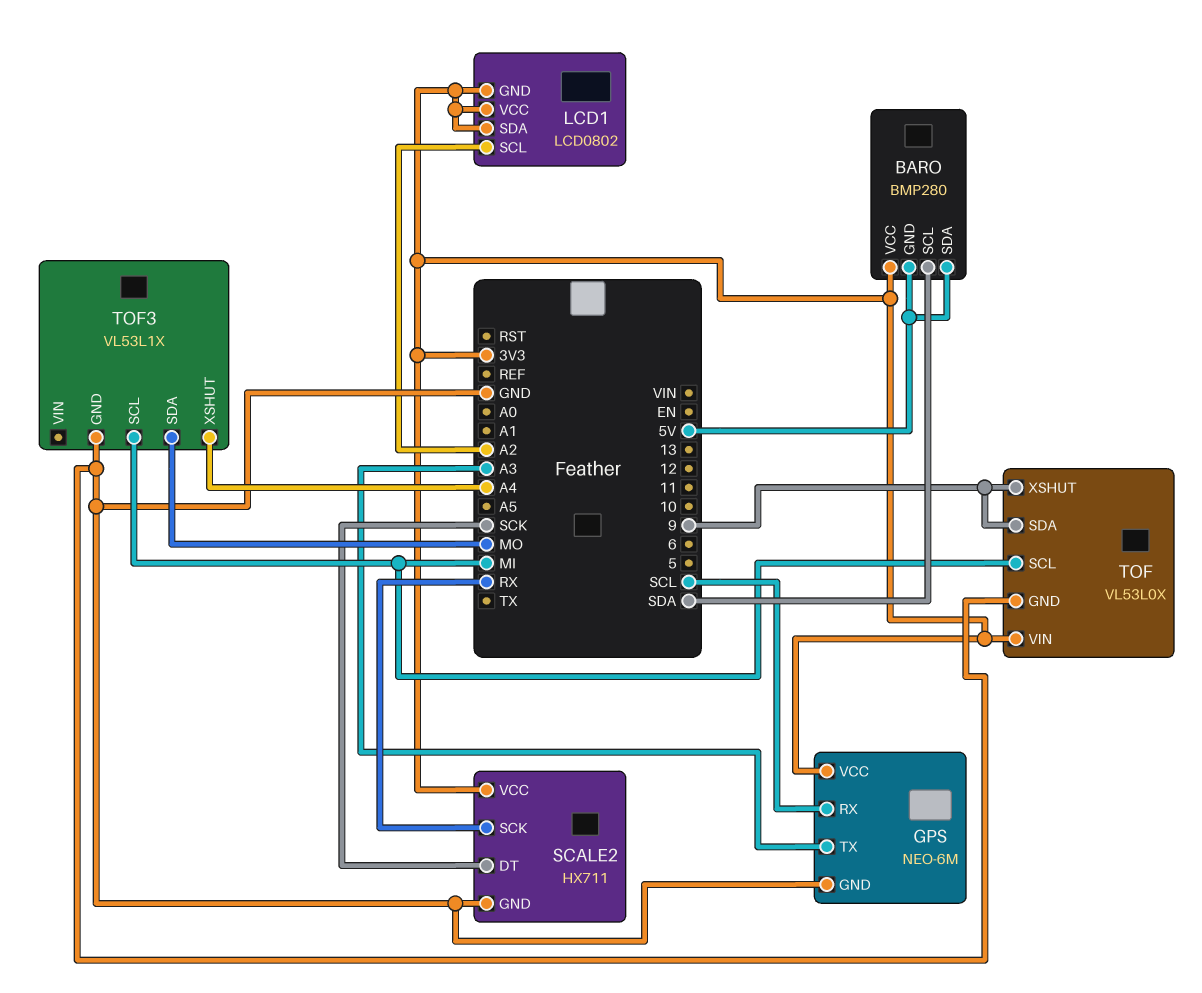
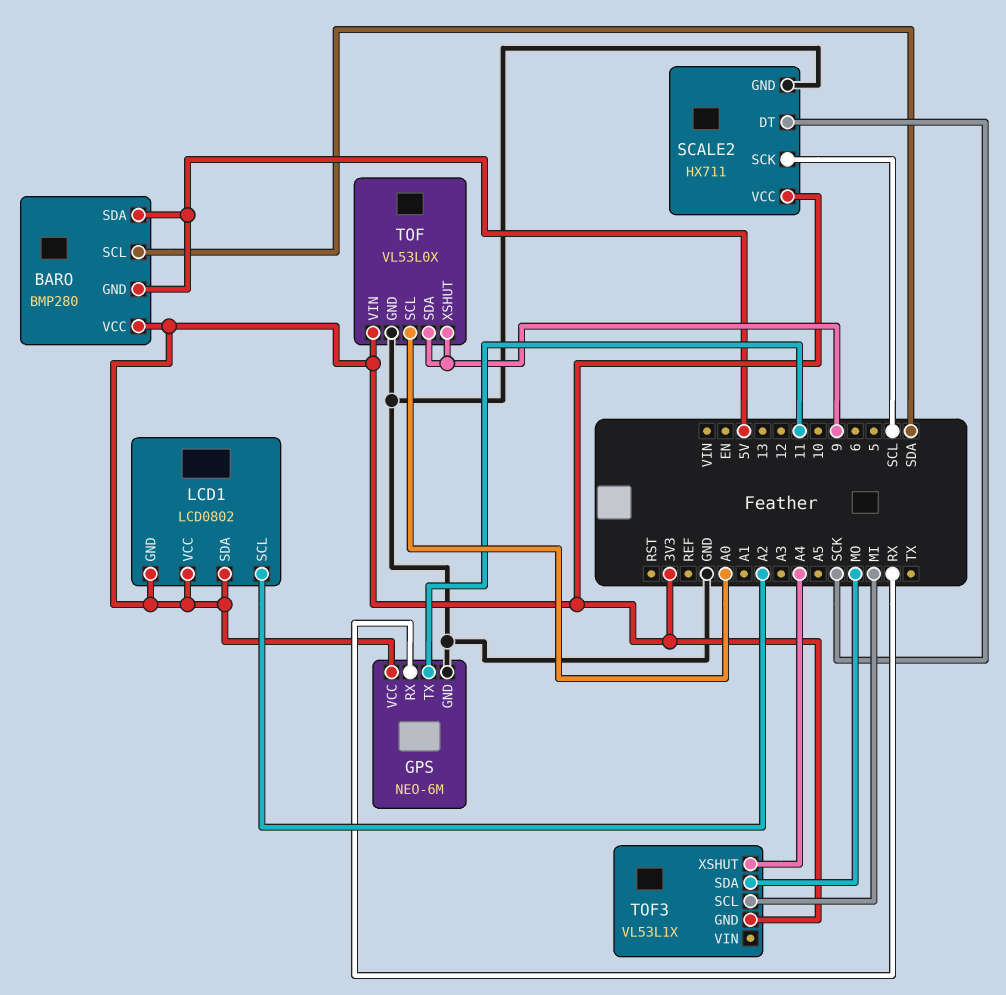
GPS pin RX: SCL -> RX
GPS pin TX: A3 -> 11
SCALE2 pin SCK: RX -> SCL
TOF pin SCL: MI -> A0
TOF3 pin GND: GND -> 3V3

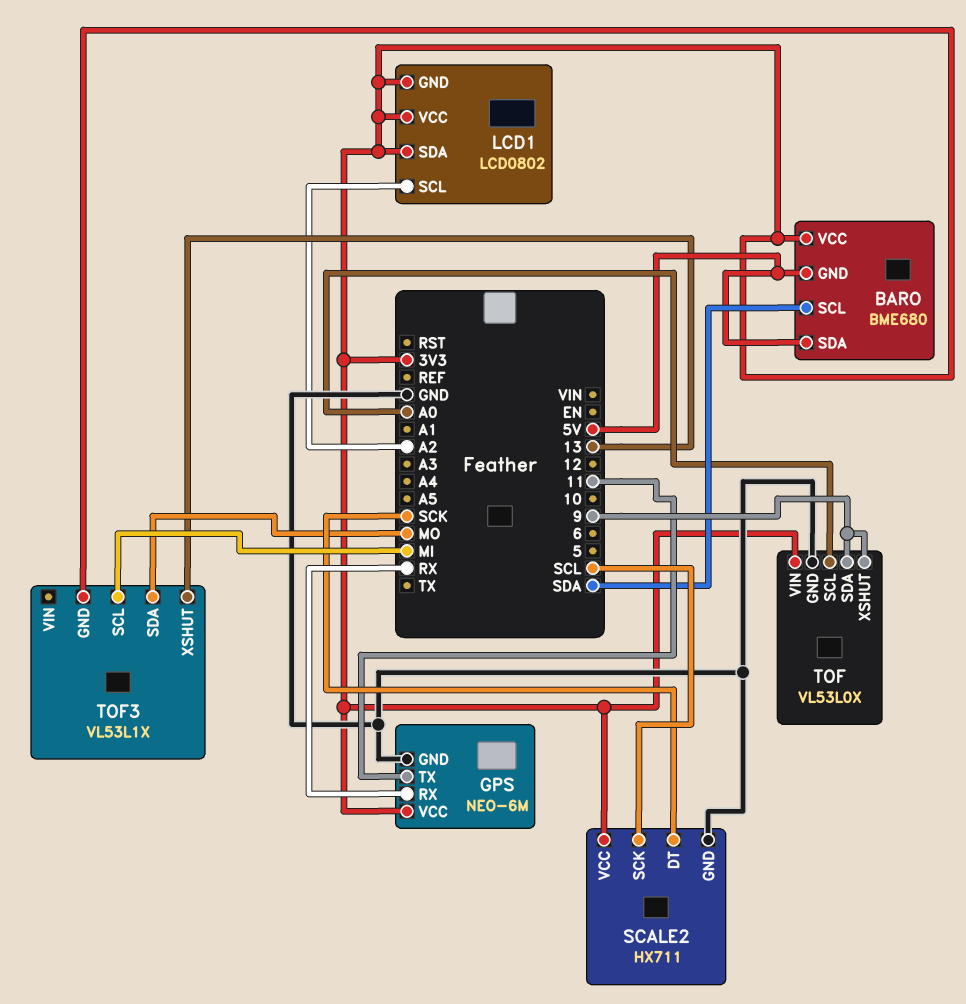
BARO: BMP280 -> BME680
TOF3 pin XSHUT: A4 -> 13

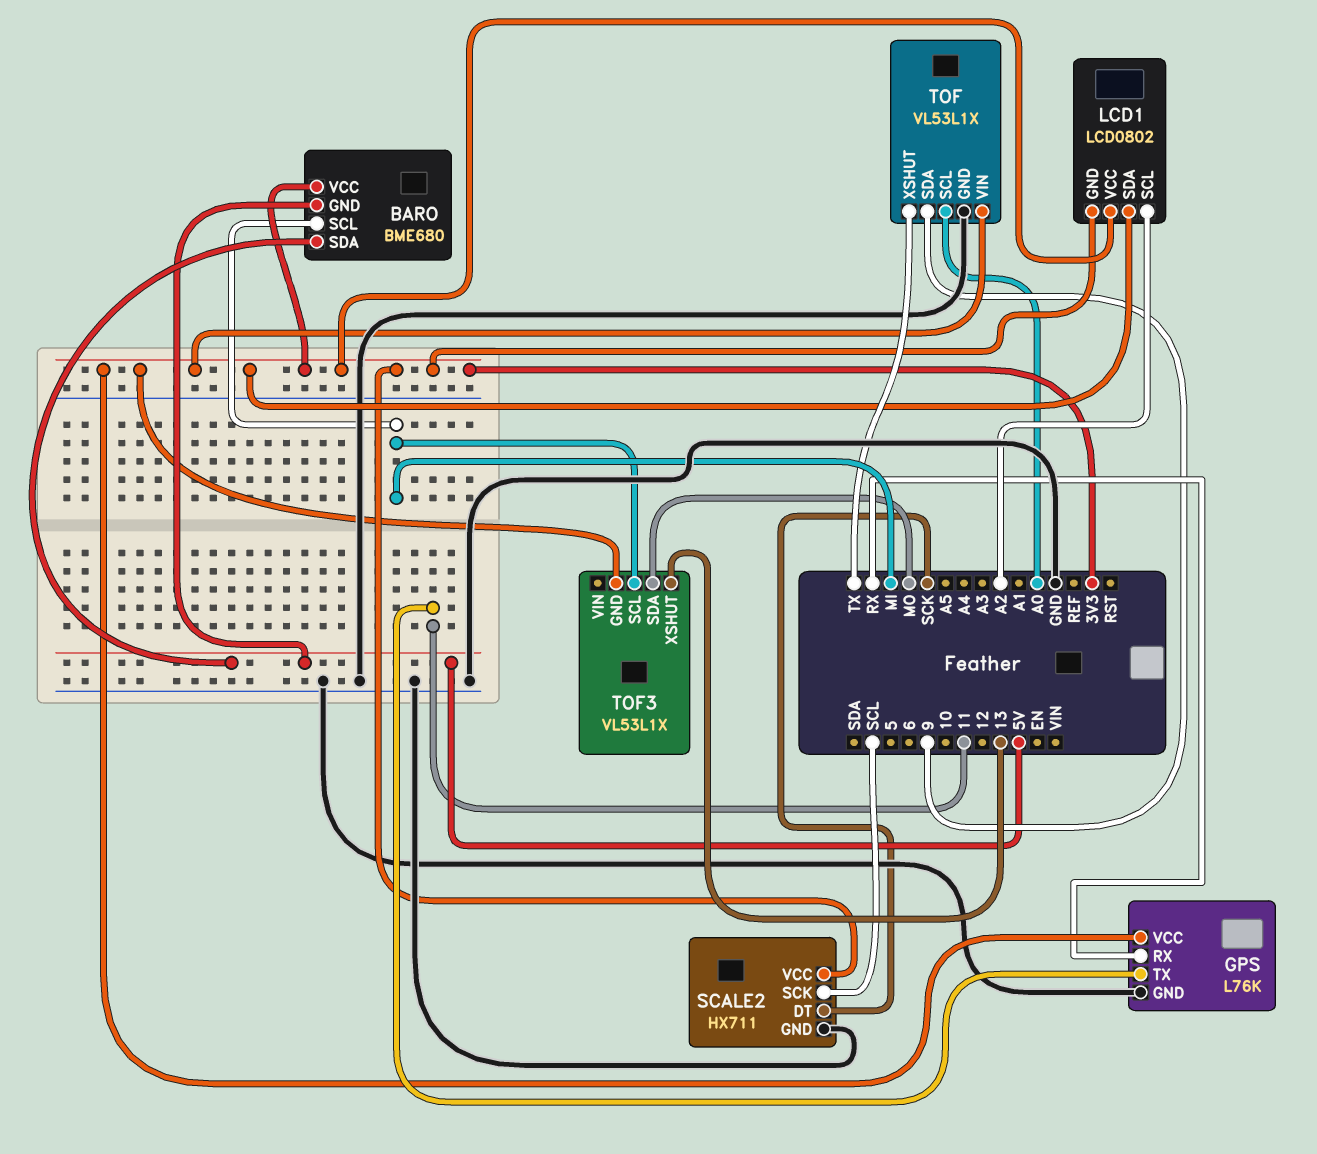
BARO pin SCL: SDA -> MI
GPS: NEO-6M -> L76K
TOF: VL53L0X -> VL53L1X
TOF pin XSHUT: 9 -> TX

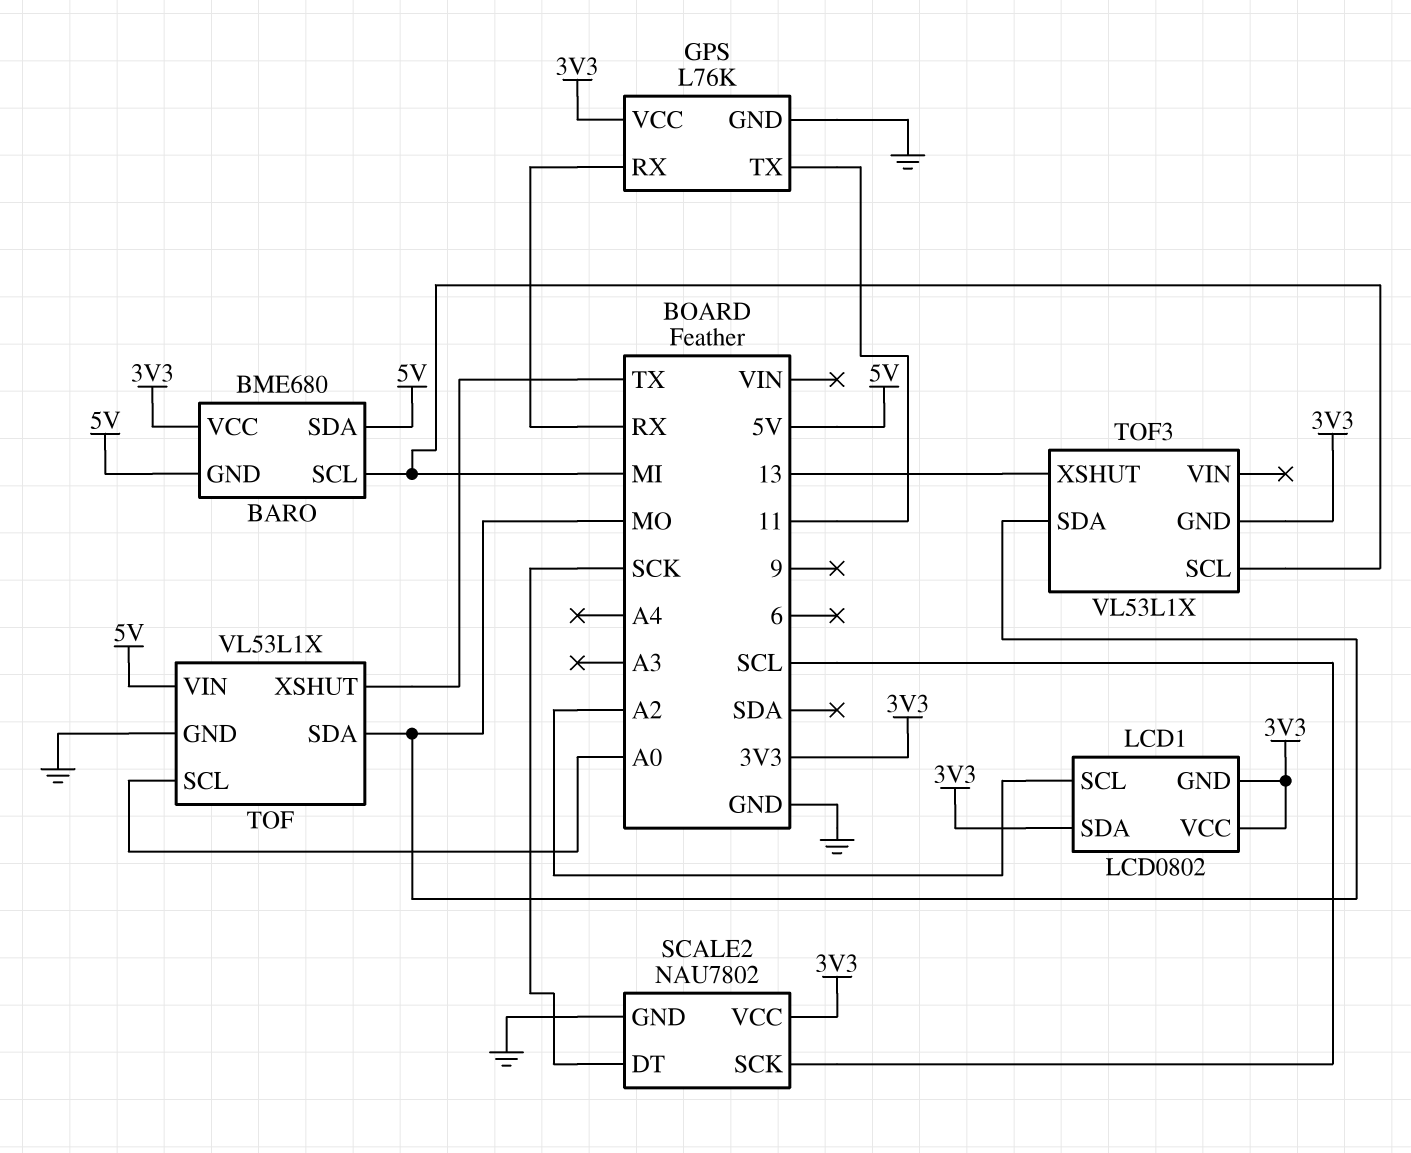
SCALE2: HX711 -> NAU7802
TOF pin SDA: 9 -> MO
TOF pin VIN: 3V3 -> 5V

